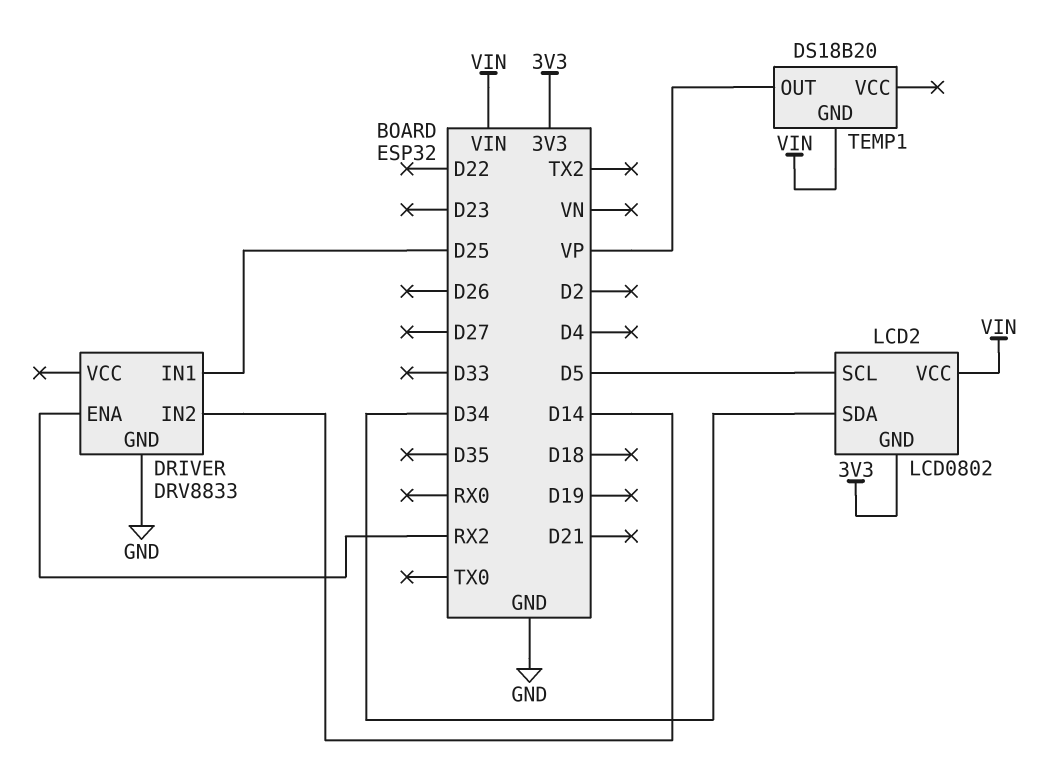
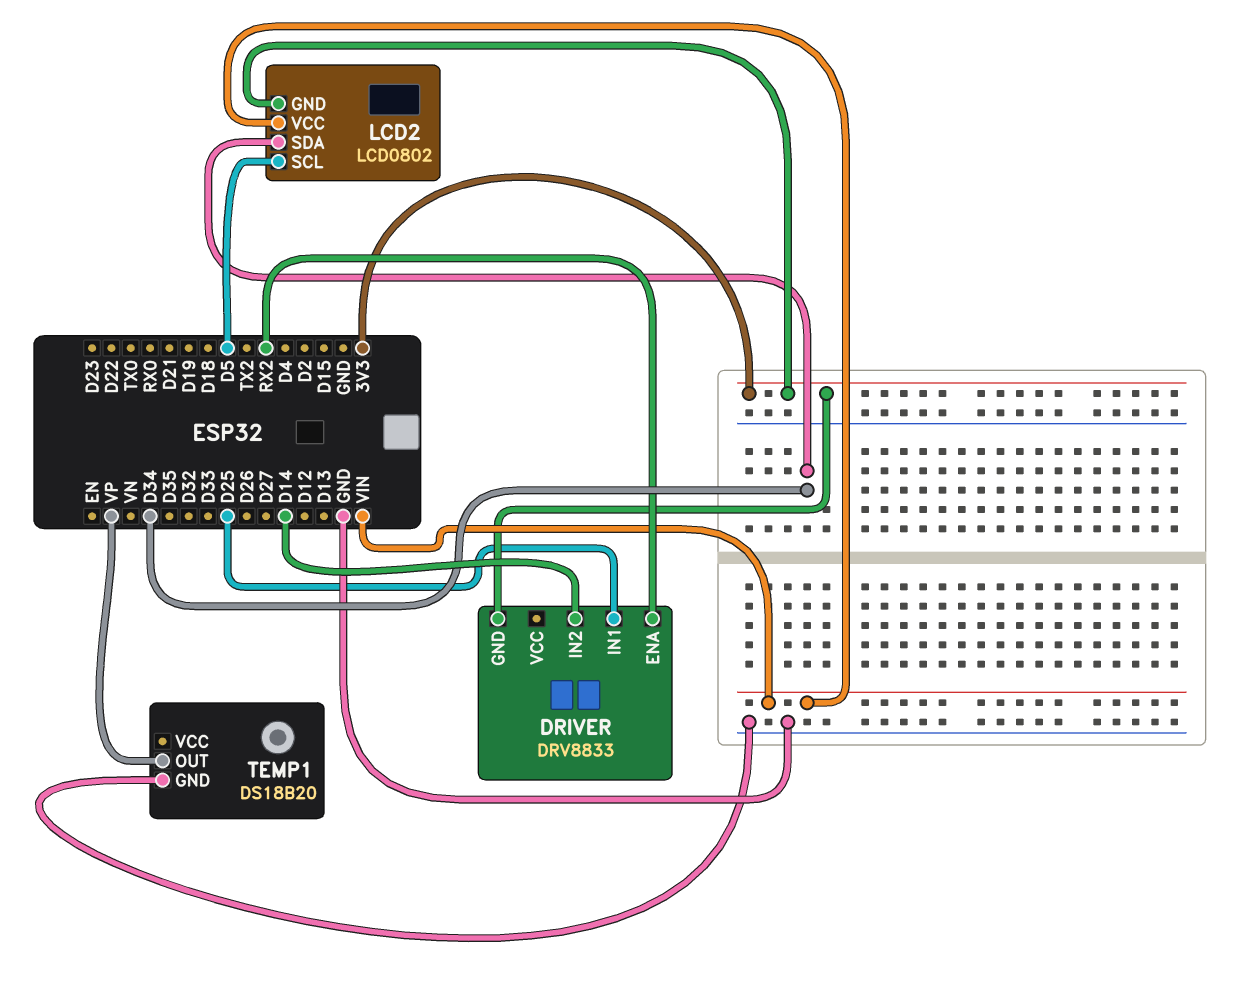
DRIVER pin GND: GND -> 3V3
TEMP1 pin GND: VIN -> GND

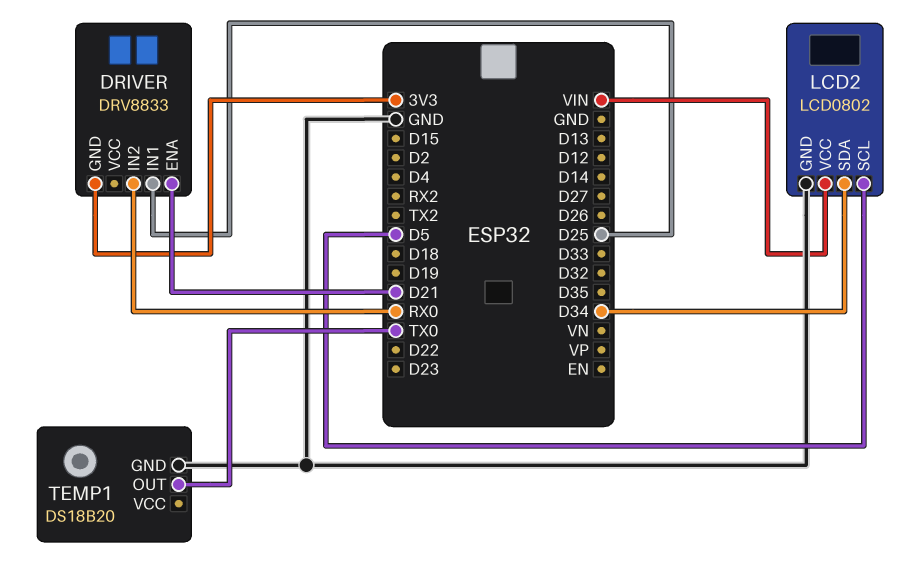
DRIVER pin ENA: RX2 -> D21
DRIVER pin IN2: D14 -> RX0
LCD2 pin GND: 3V3 -> GND
TEMP1 pin OUT: VP -> TX0

